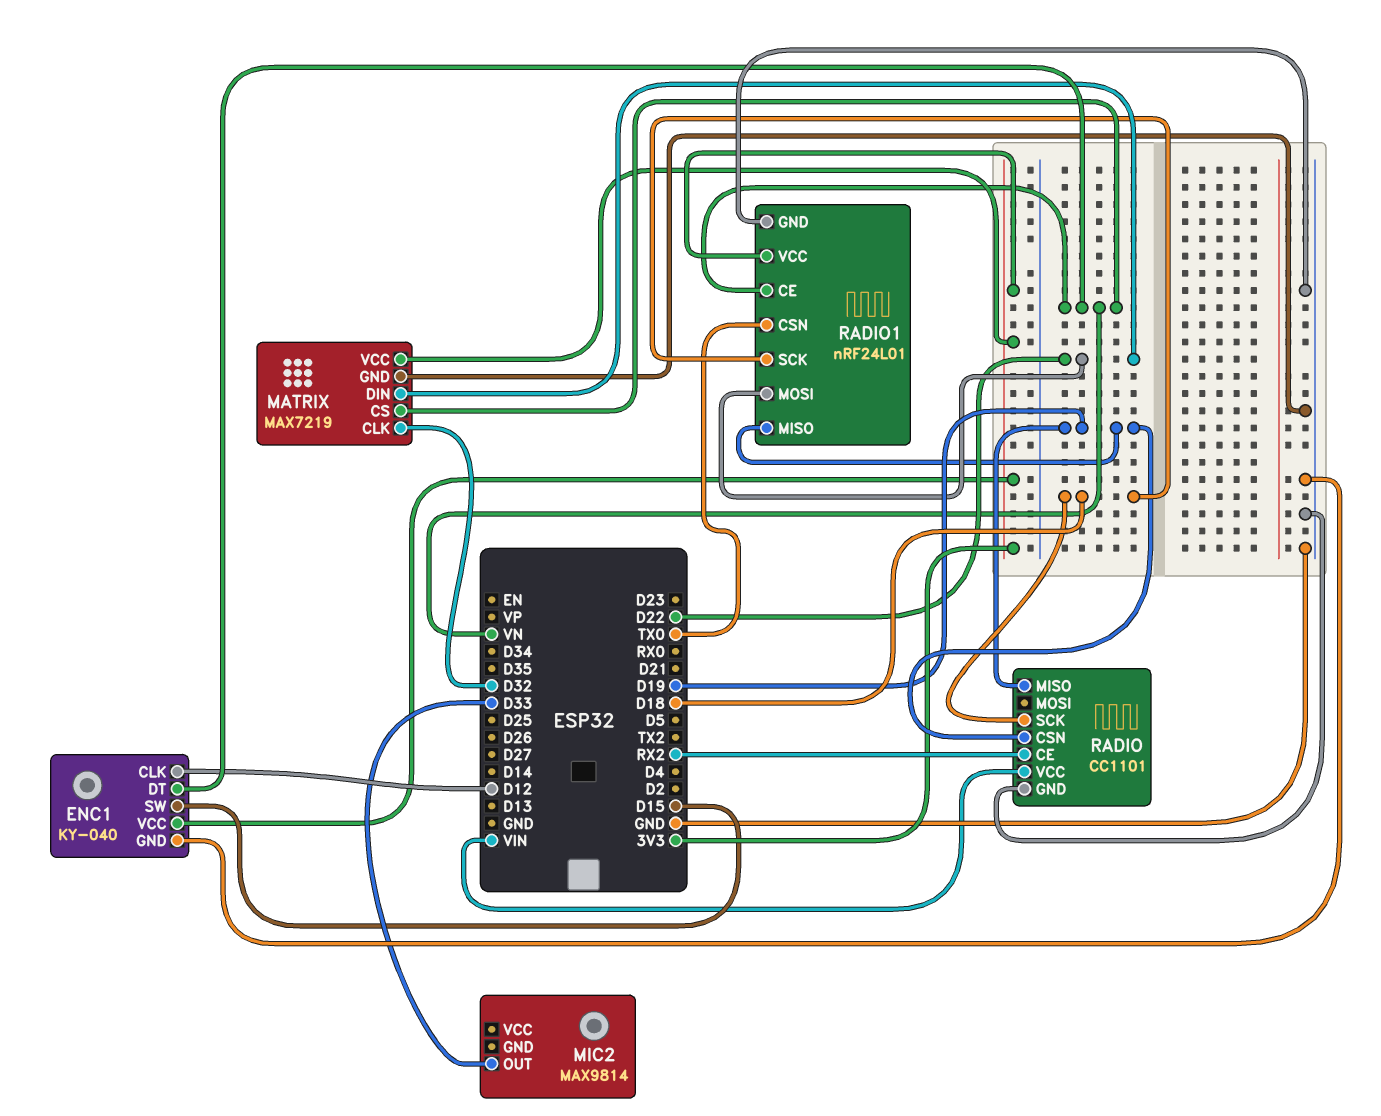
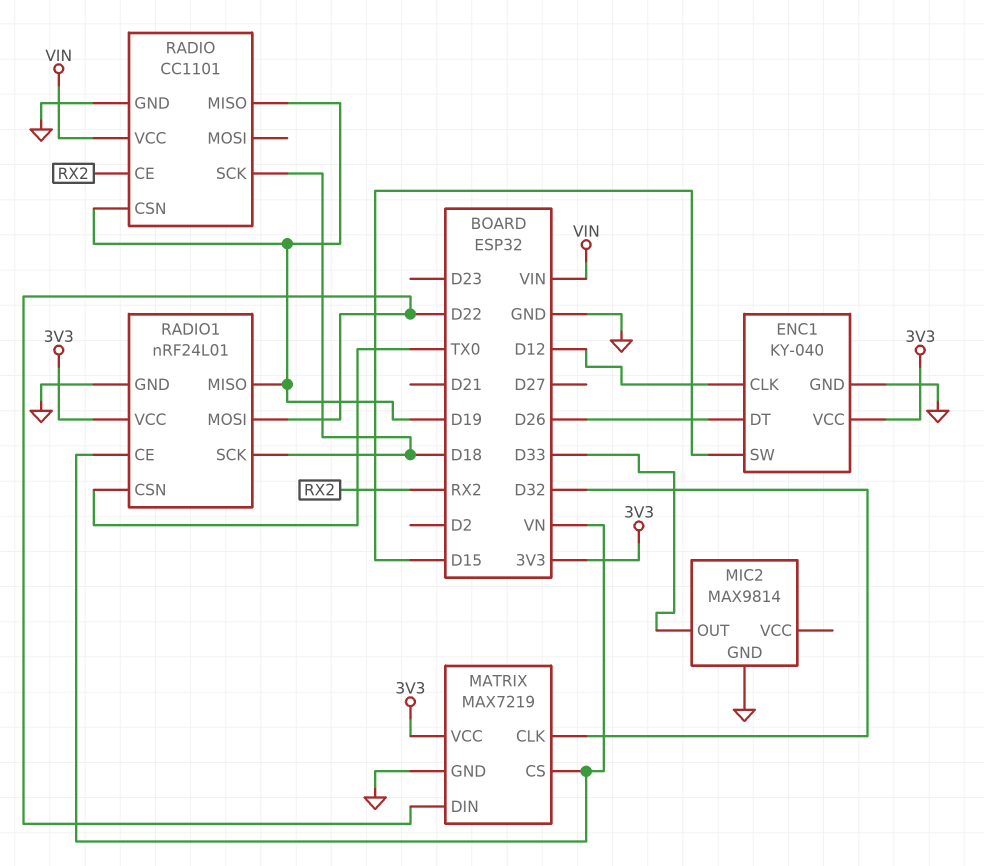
ENC1 pin DT: VN -> D26
MIC2 pin GND: none -> GND

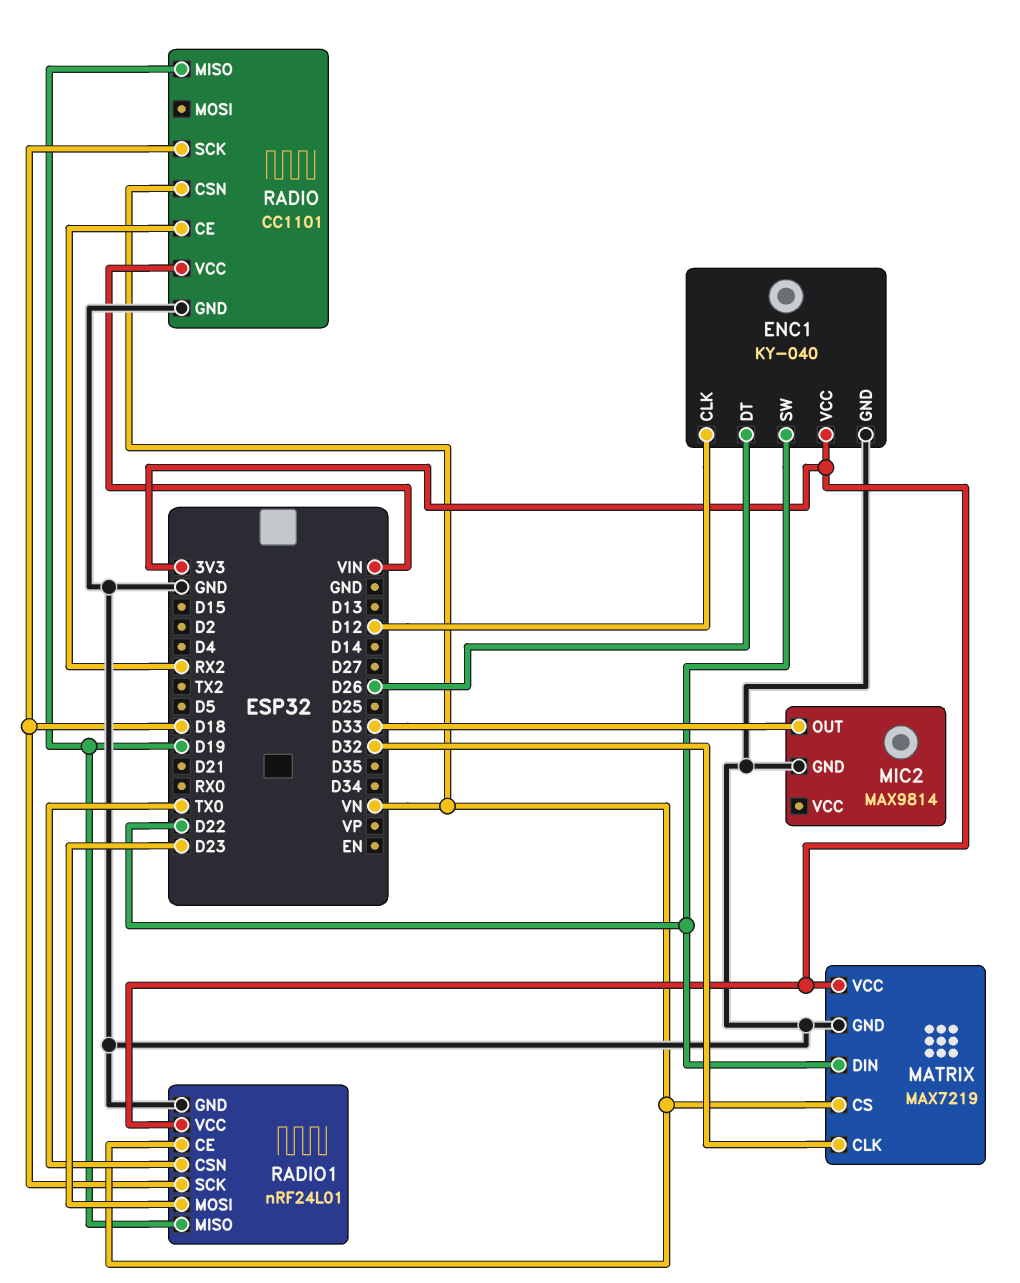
ENC1 pin SW: D15 -> D22
RADIO pin CSN: D19 -> VN
RADIO1 pin MOSI: D22 -> D23

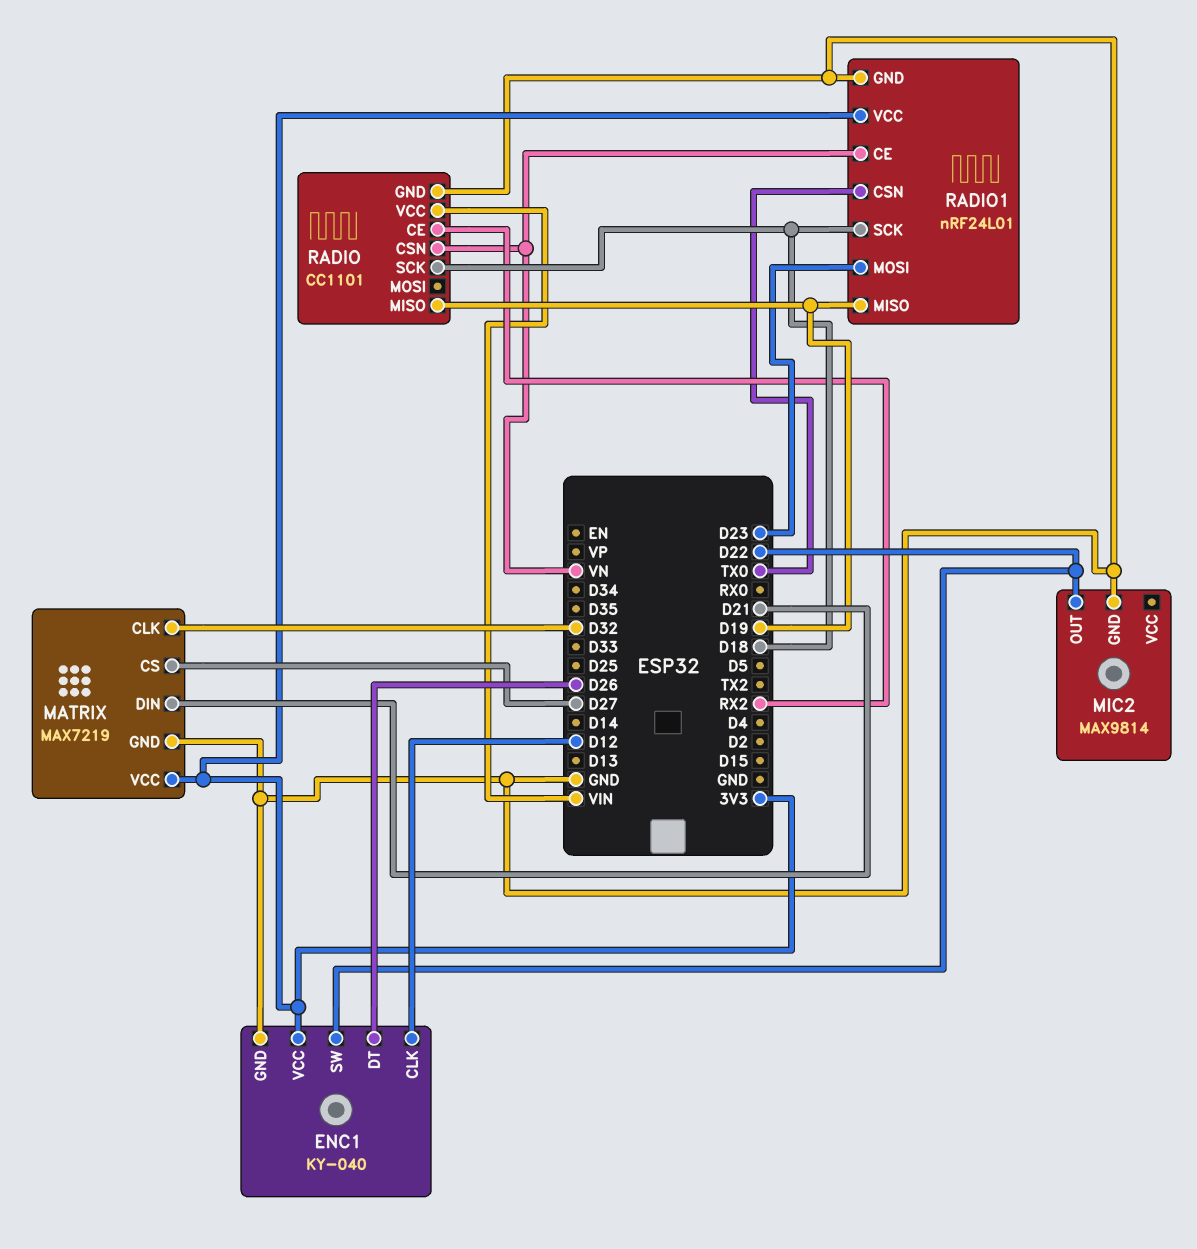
MATRIX pin CS: VN -> D27
MATRIX pin DIN: D22 -> D21
MIC2 pin OUT: D33 -> D22

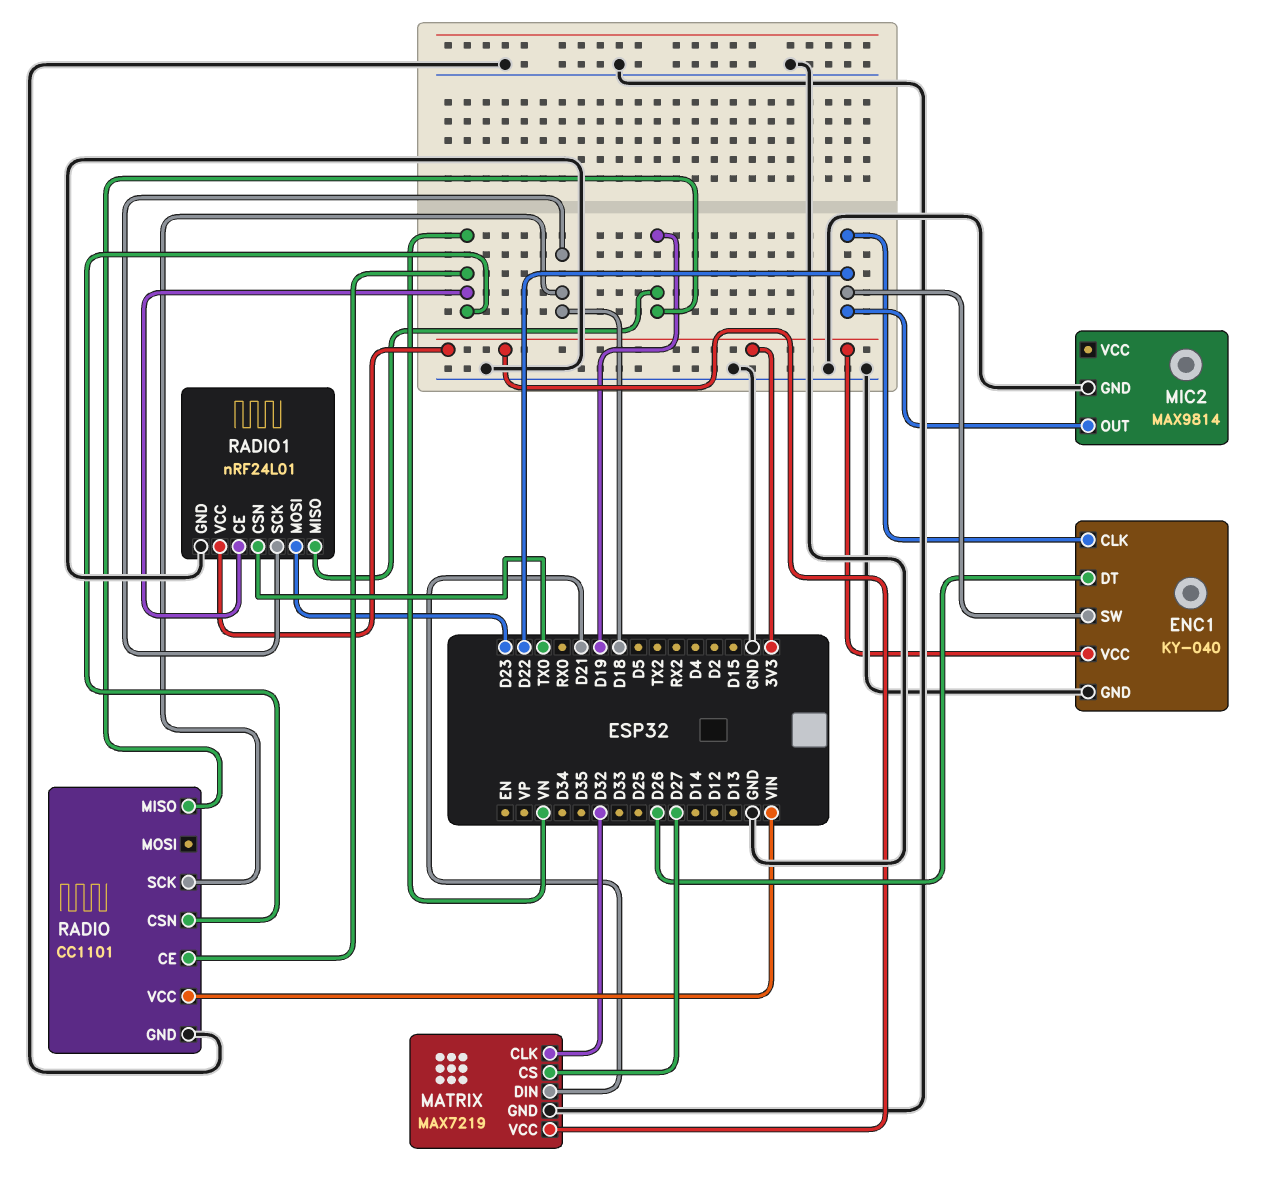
ENC1 pin CLK: D12 -> D22
RADIO pin CE: RX2 -> VN

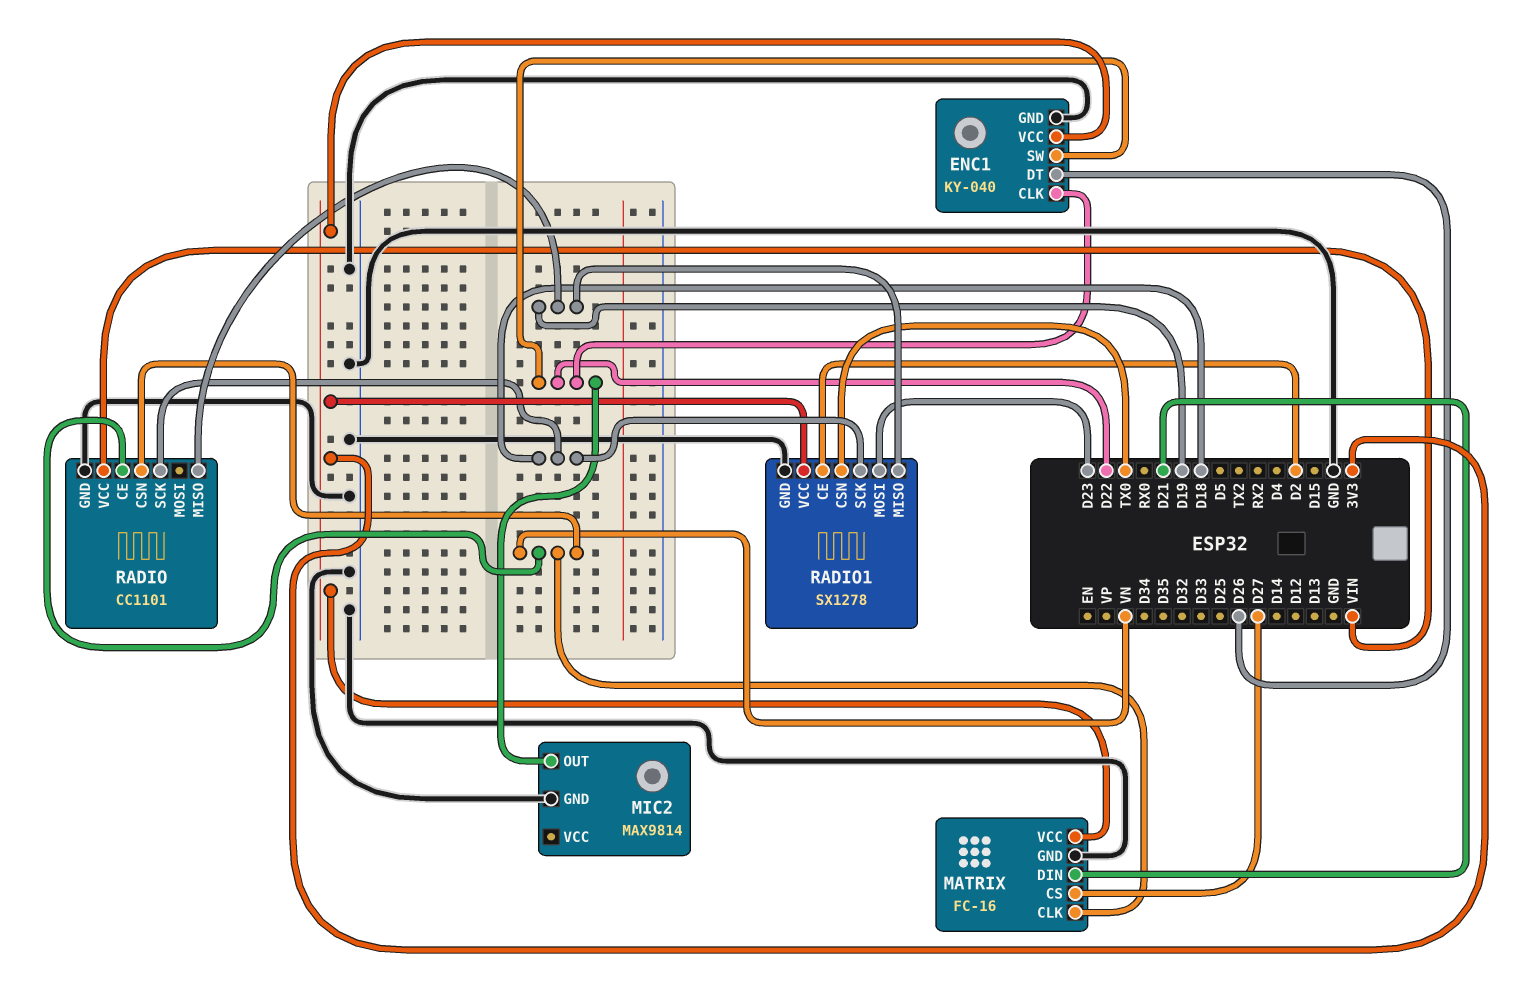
MATRIX: MAX7219 -> FC-16
MATRIX pin CLK: D32 -> VN
RADIO1: nRF24L01 -> SX1278
RADIO1 pin CE: VN -> D2

